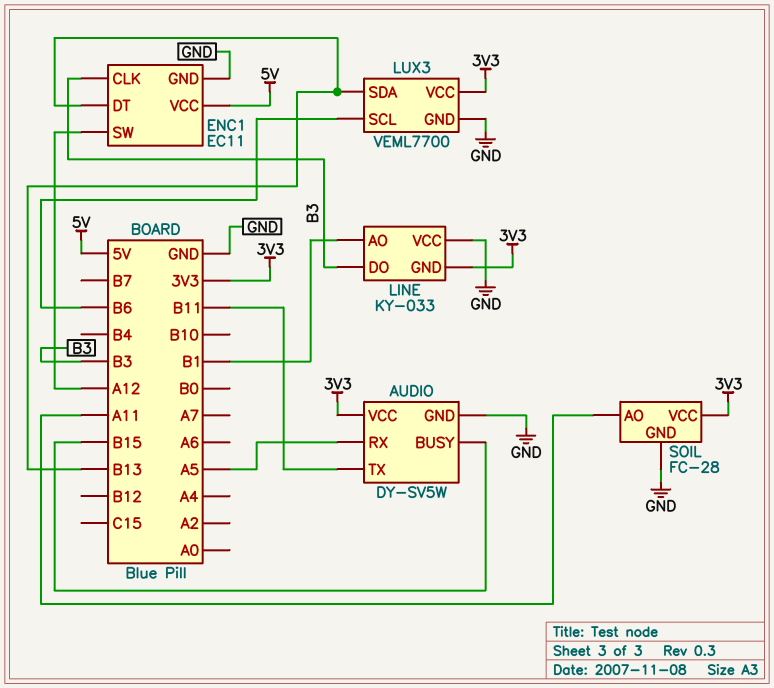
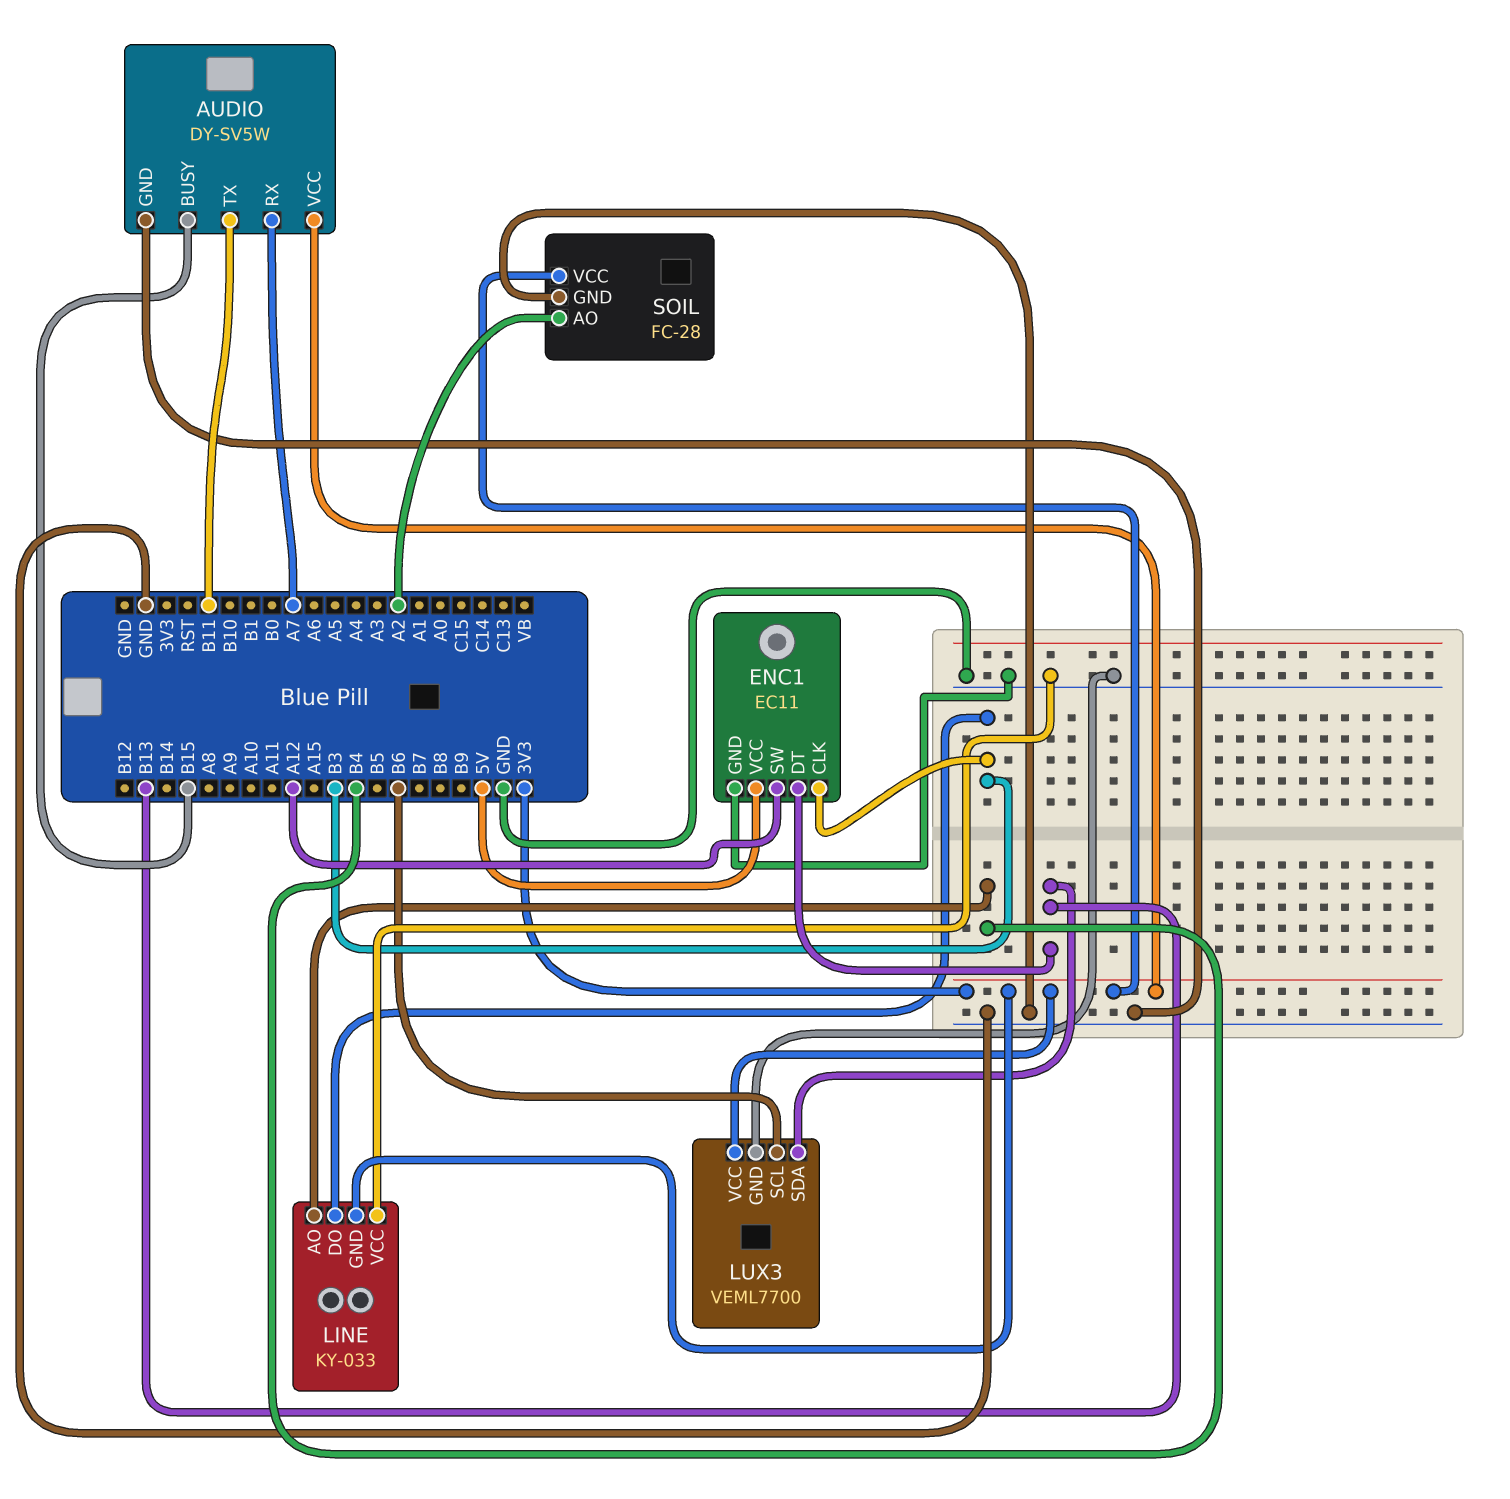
AUDIO pin RX: A5 -> A7
LINE pin AO: B1 -> B4
SOIL pin AO: A11 -> A2

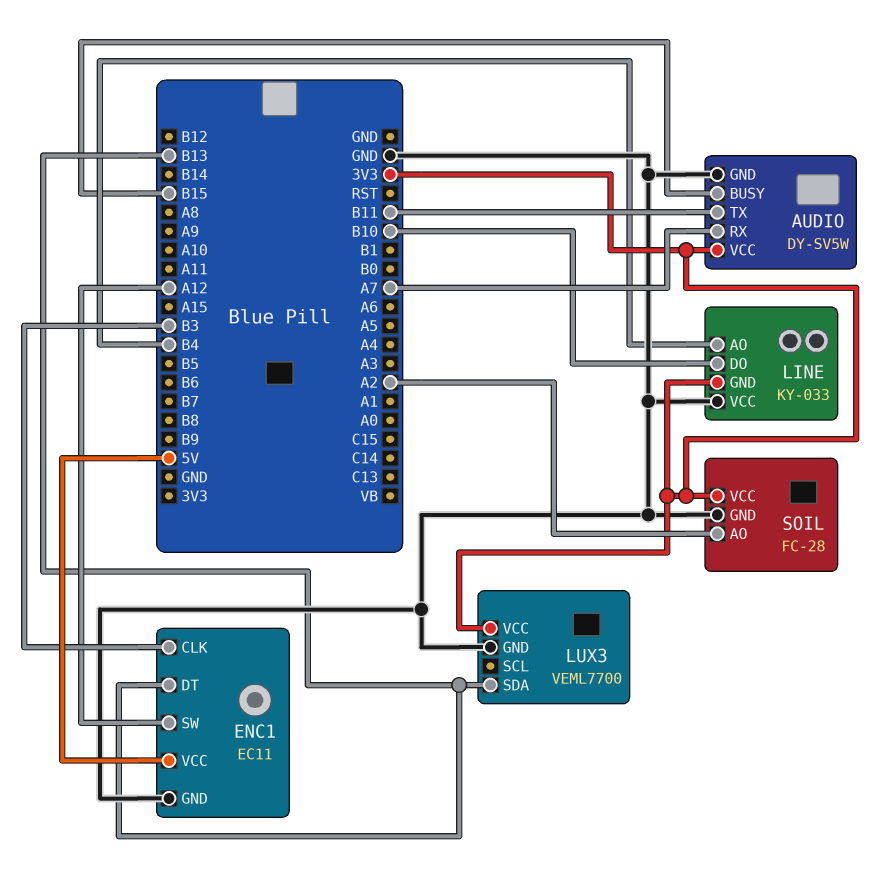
LINE pin DO: B3 -> B10
LUX3 pin SCL: B6 -> none

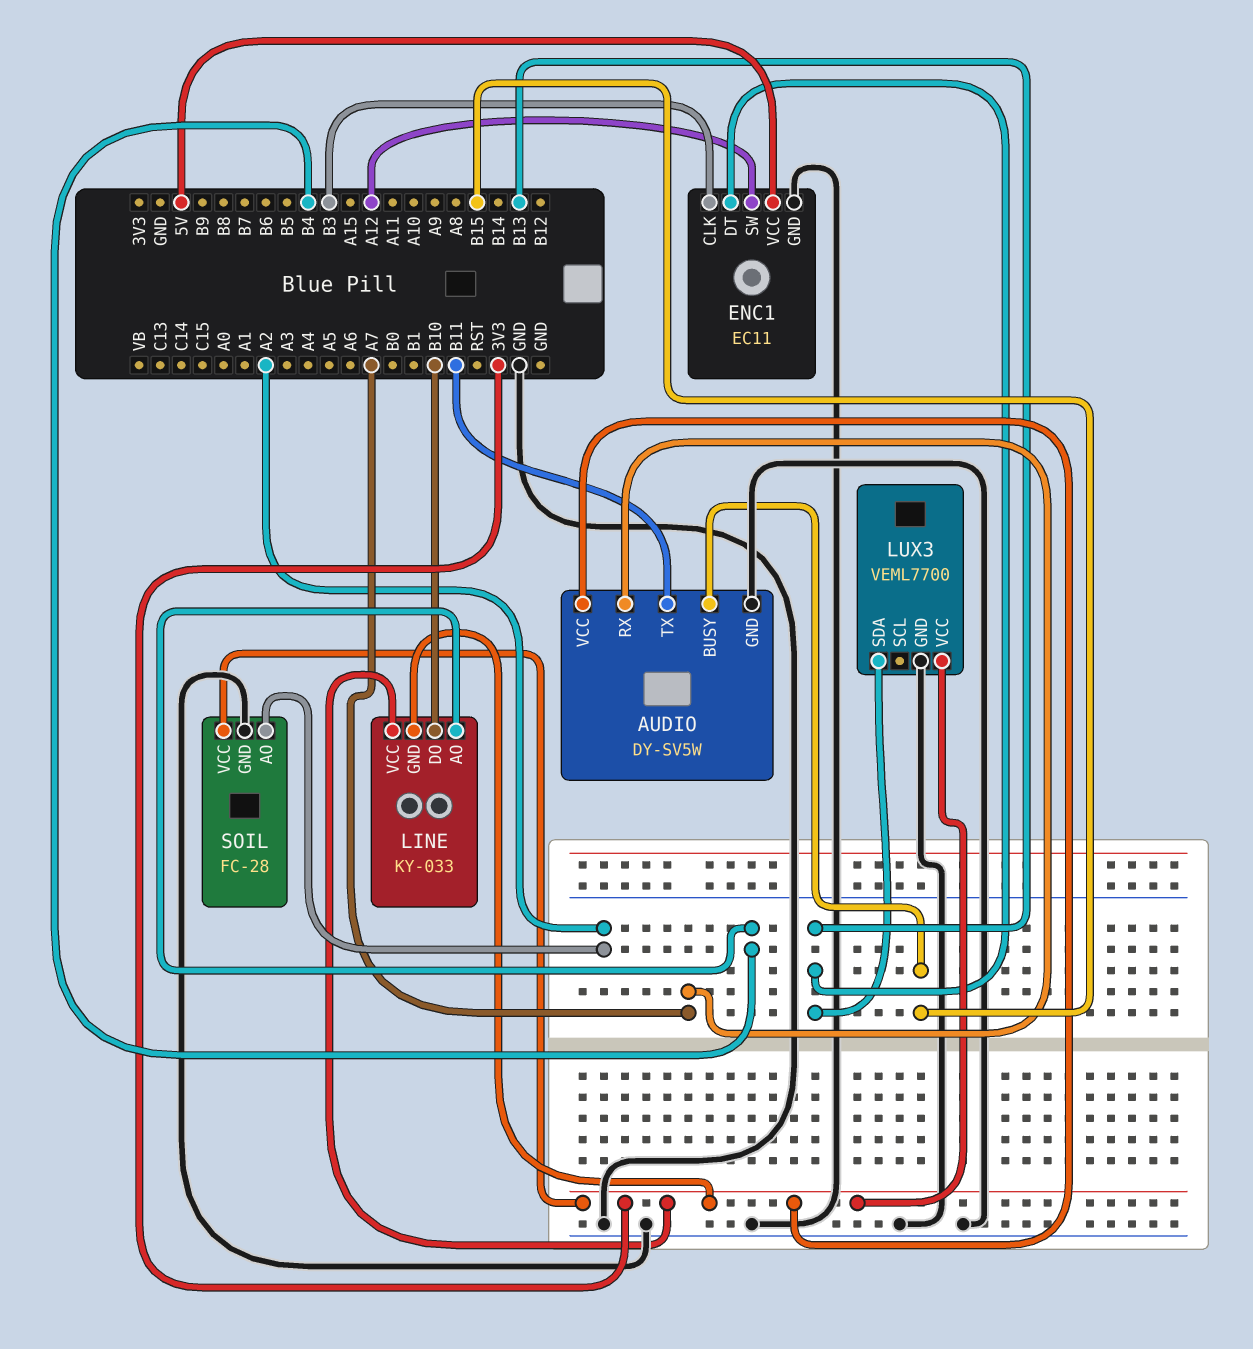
LINE pin VCC: GND -> 3V3

